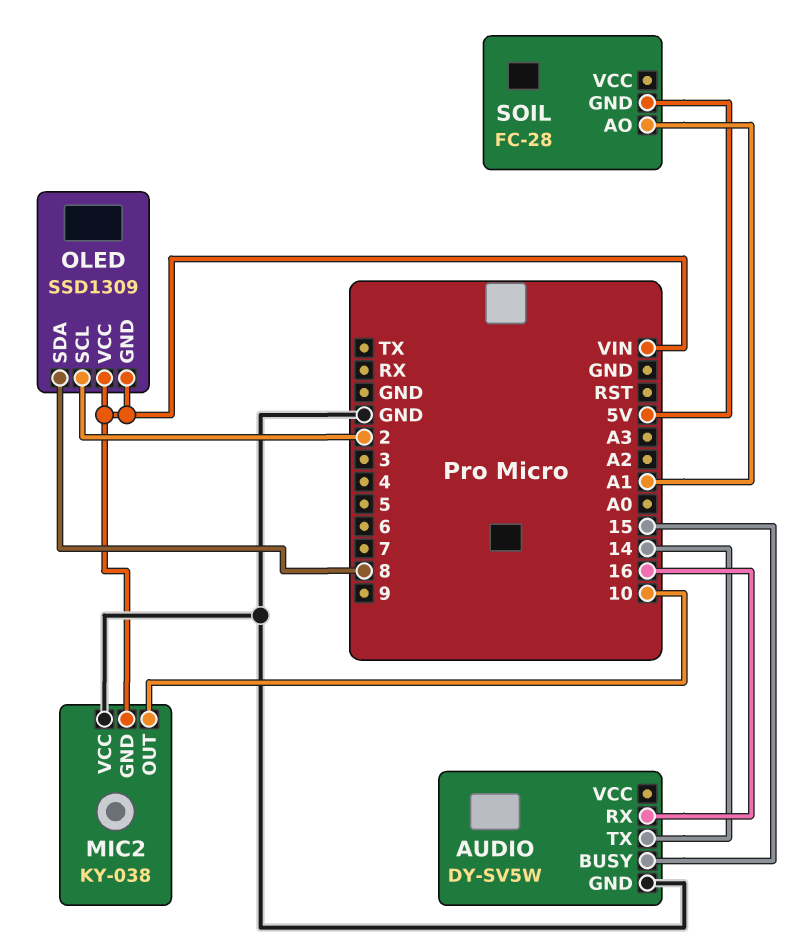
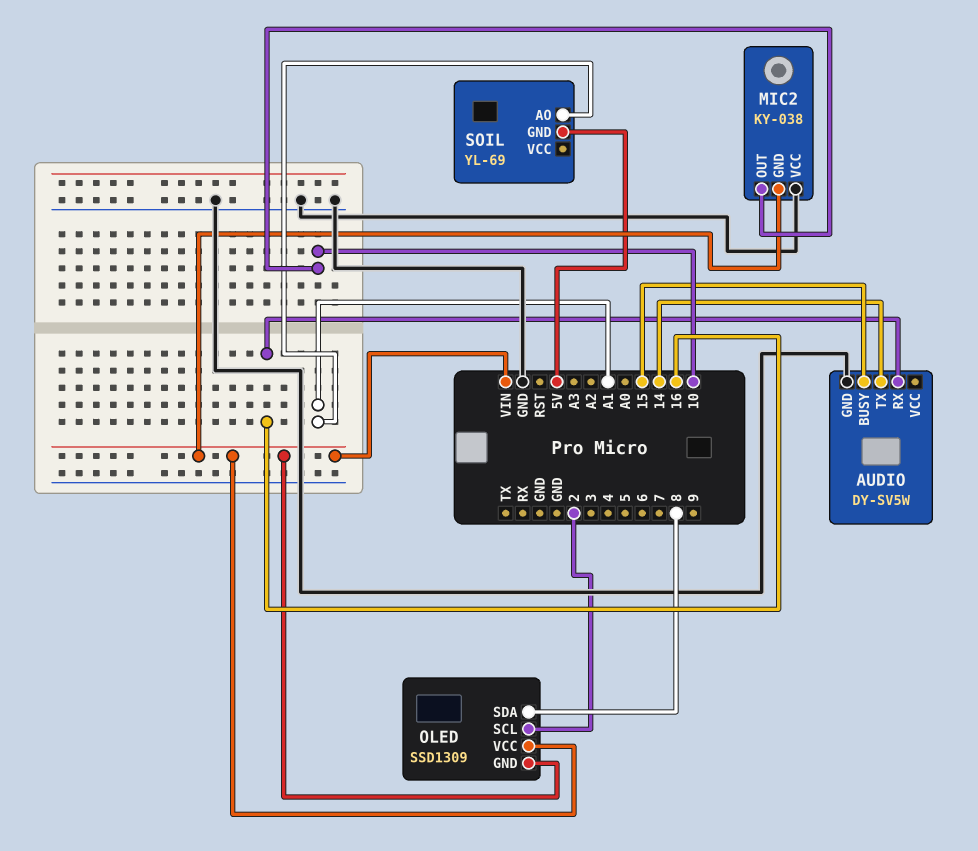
SOIL: FC-28 -> YL-69

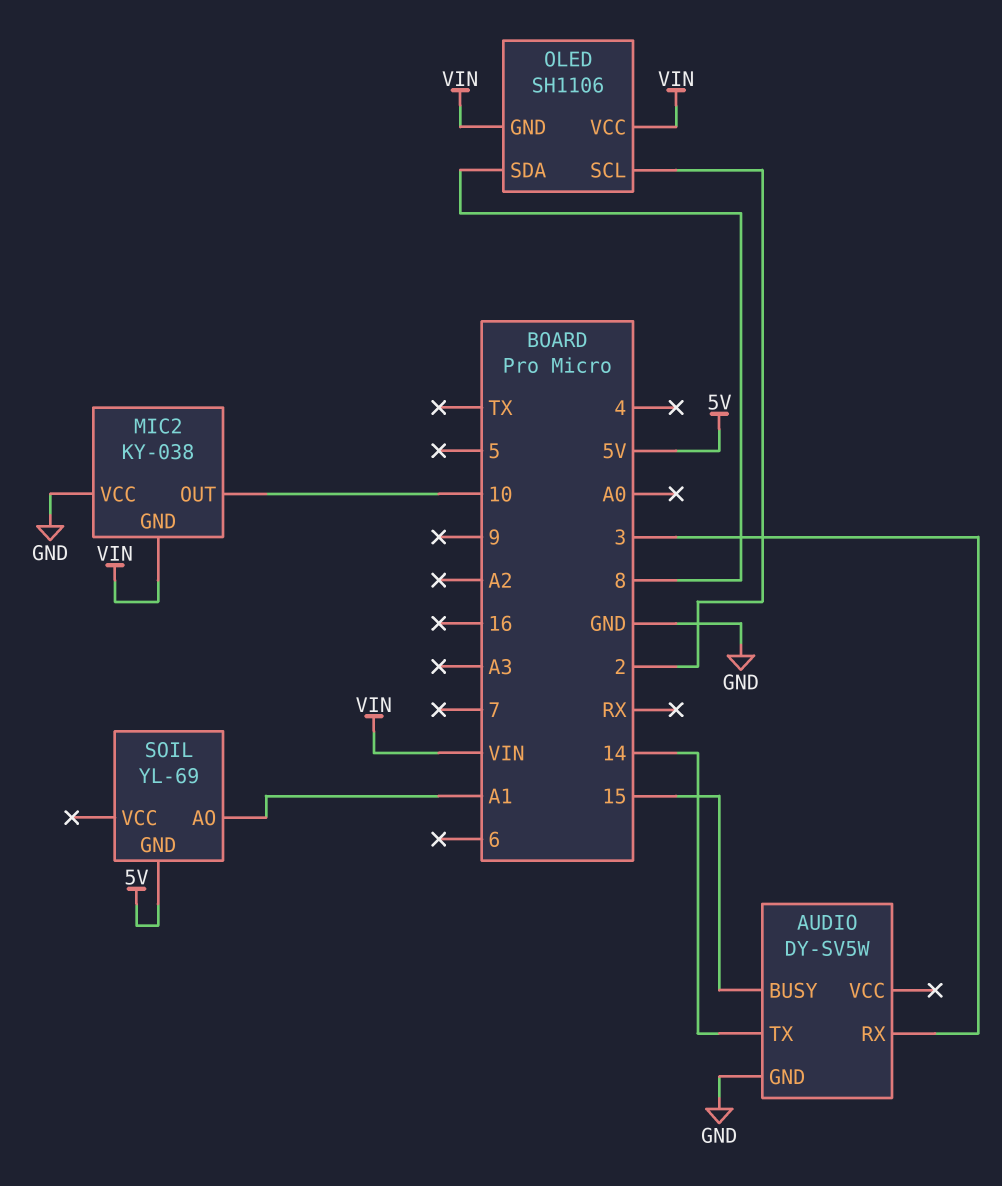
AUDIO pin RX: 16 -> 3
OLED: SSD1309 -> SH1106

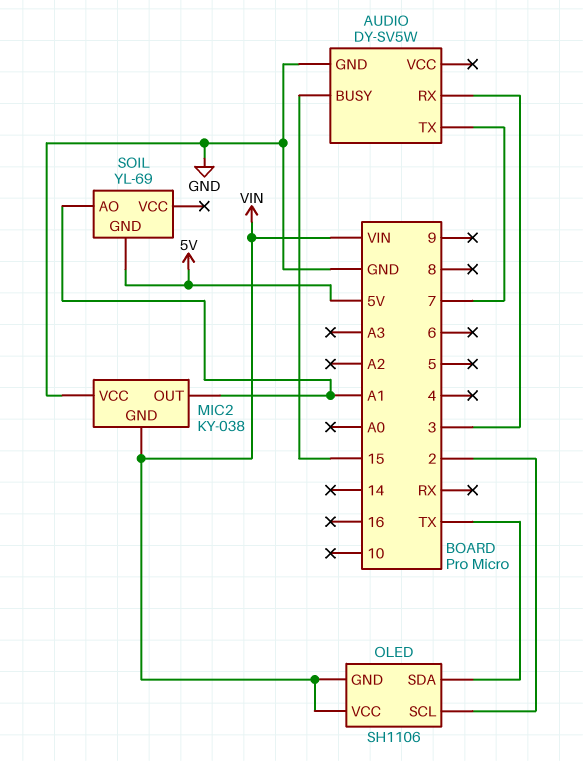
AUDIO pin TX: 14 -> 7
MIC2 pin OUT: 10 -> A1
OLED pin SDA: 8 -> TX

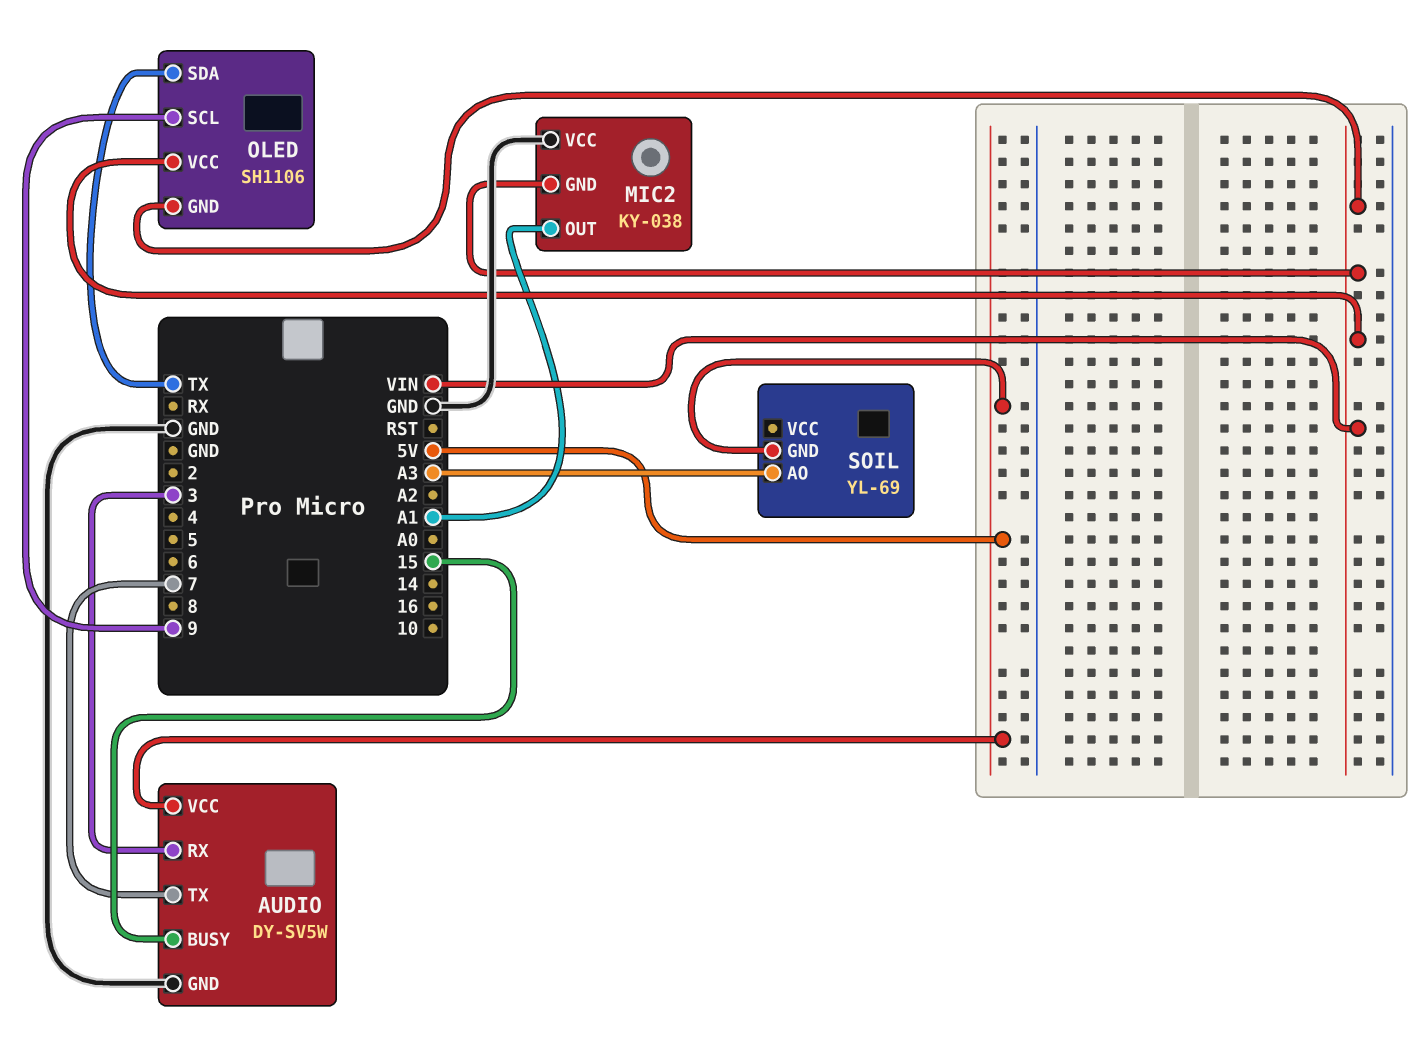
AUDIO pin VCC: none -> 5V
OLED pin SCL: 2 -> 9
SOIL pin AO: A1 -> A3

